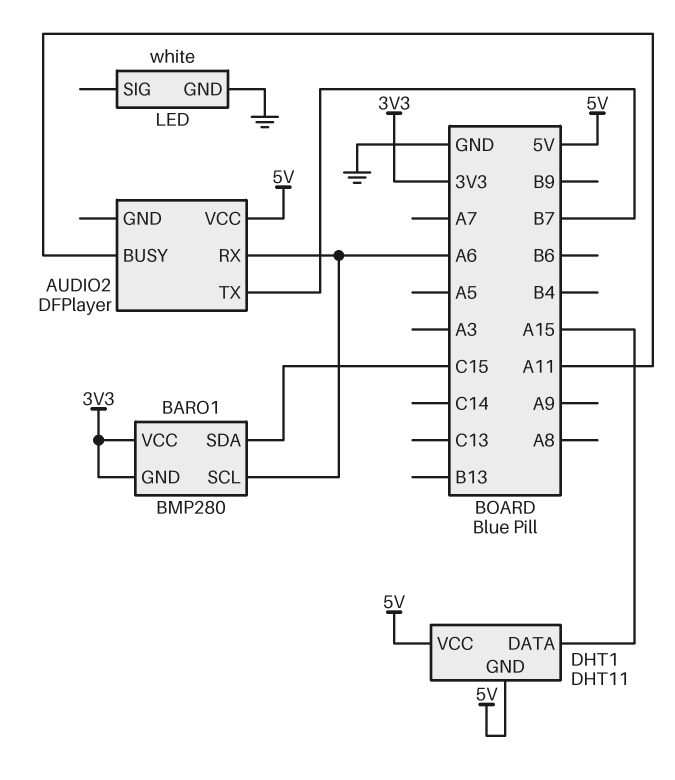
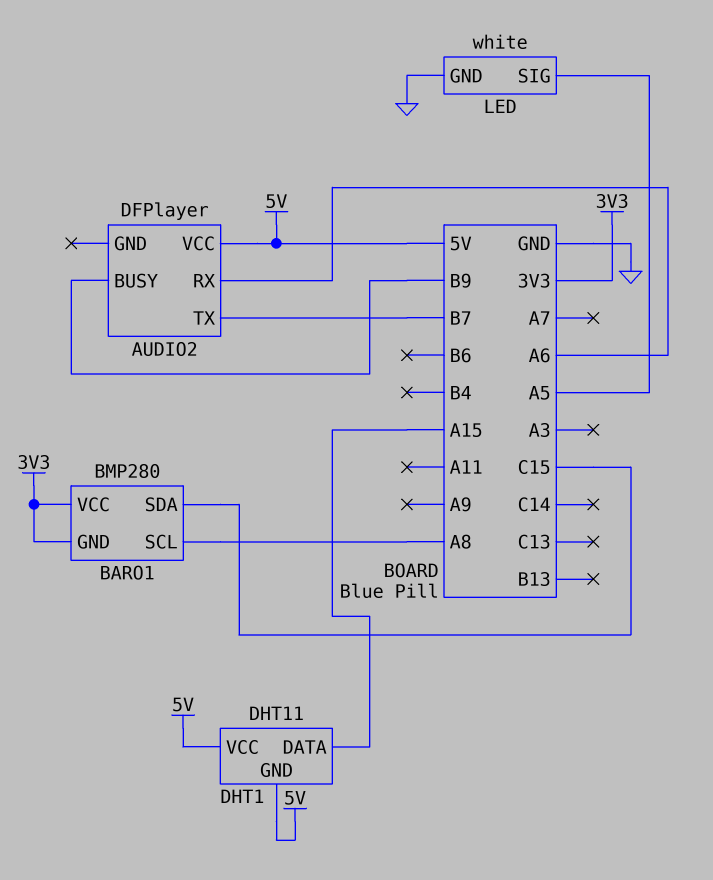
AUDIO2 pin BUSY: A11 -> B9
BARO1 pin SCL: A6 -> A8
LED pin SIG: none -> A5

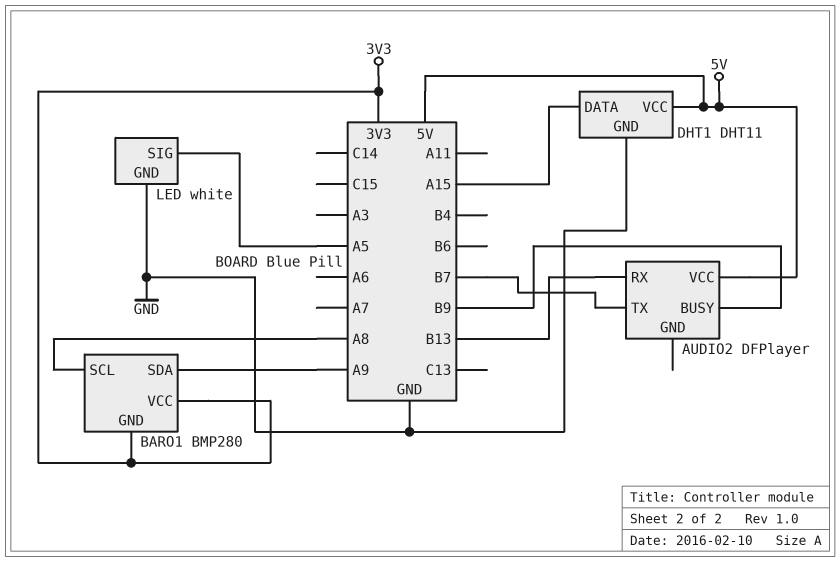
AUDIO2 pin RX: A6 -> B13
BARO1 pin SDA: C15 -> A9
DHT1 pin GND: 5V -> GND

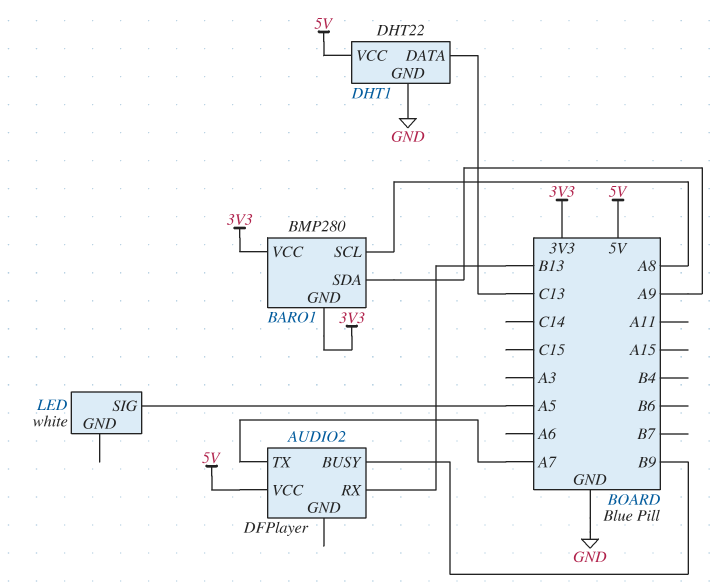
AUDIO2 pin TX: B7 -> A7
DHT1: DHT11 -> DHT22
DHT1 pin DATA: A15 -> C13
LED pin GND: GND -> none

